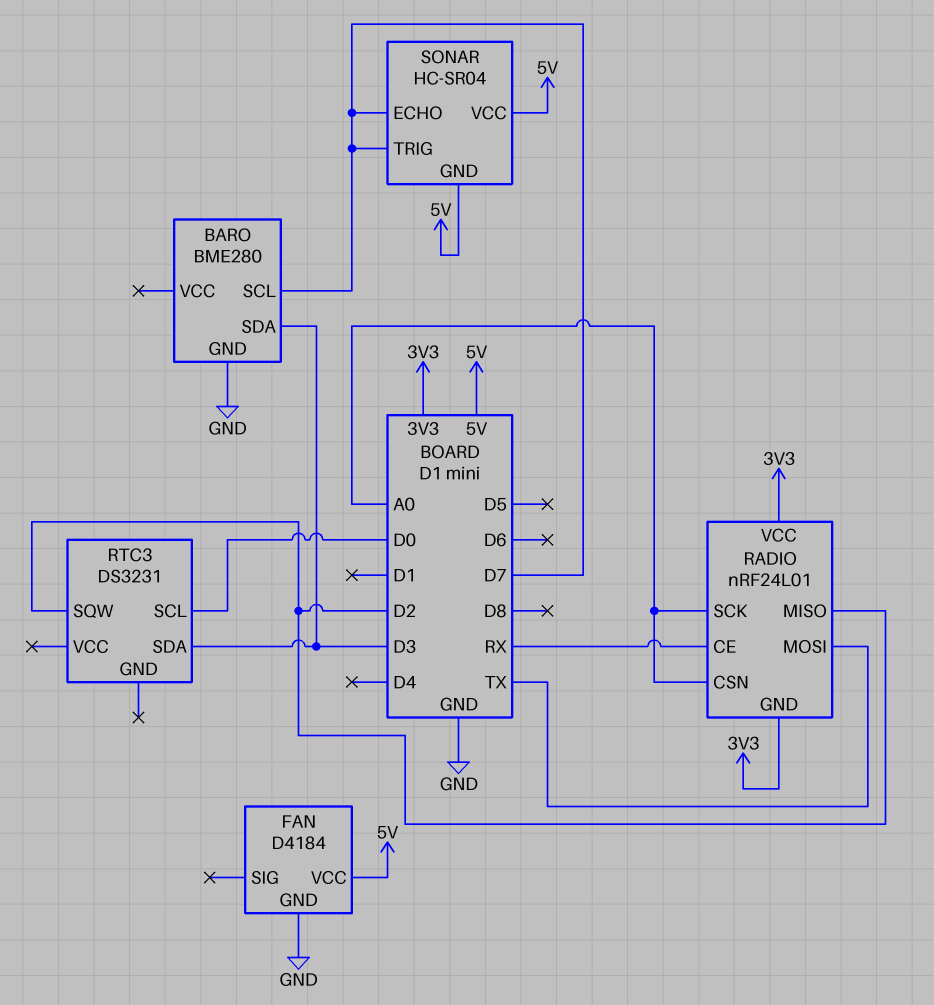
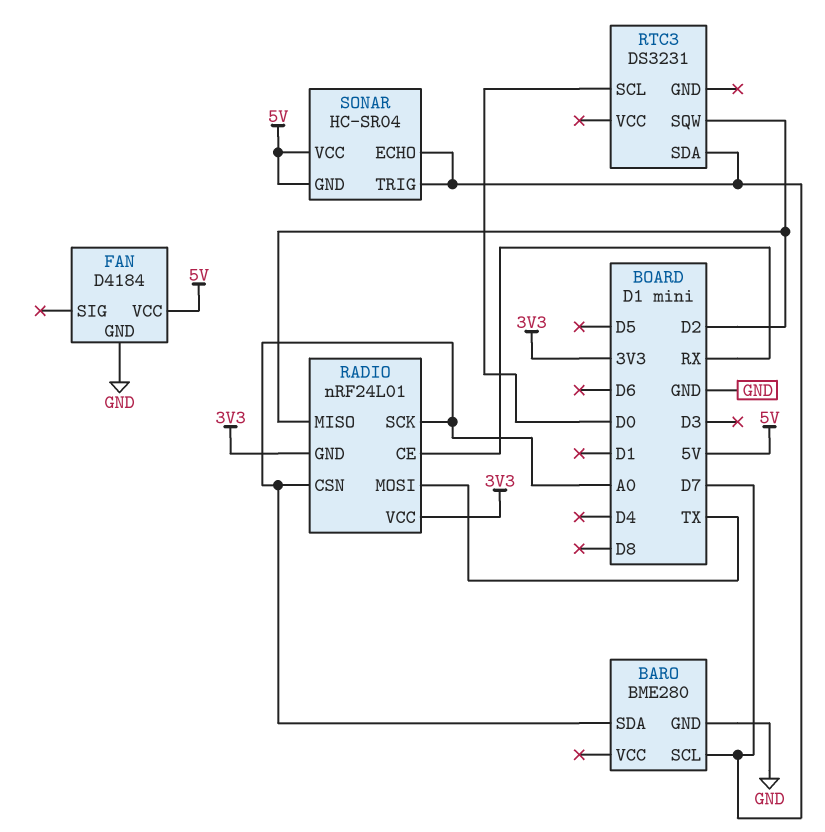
BARO pin SDA: D3 -> A0
RTC3 pin SDA: D3 -> D7

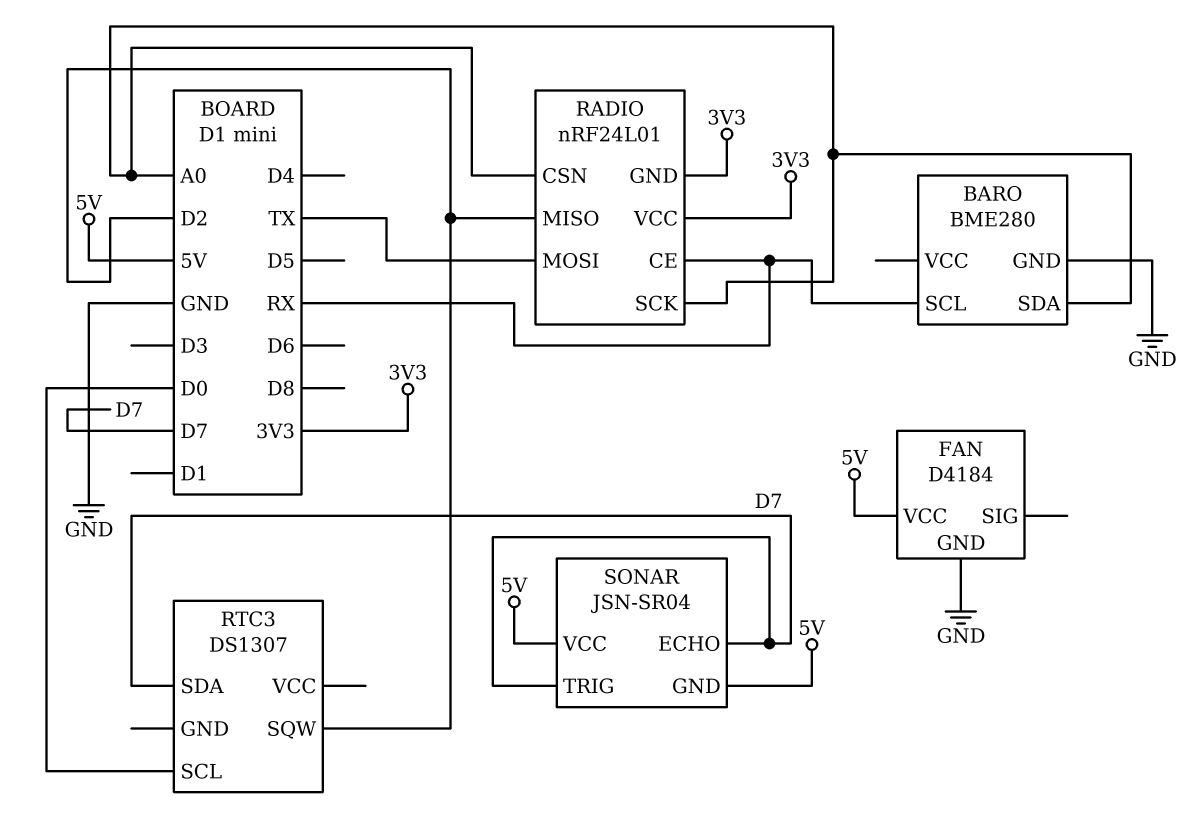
BARO pin SCL: D7 -> RX
RTC3: DS3231 -> DS1307
SONAR: HC-SR04 -> JSN-SR04

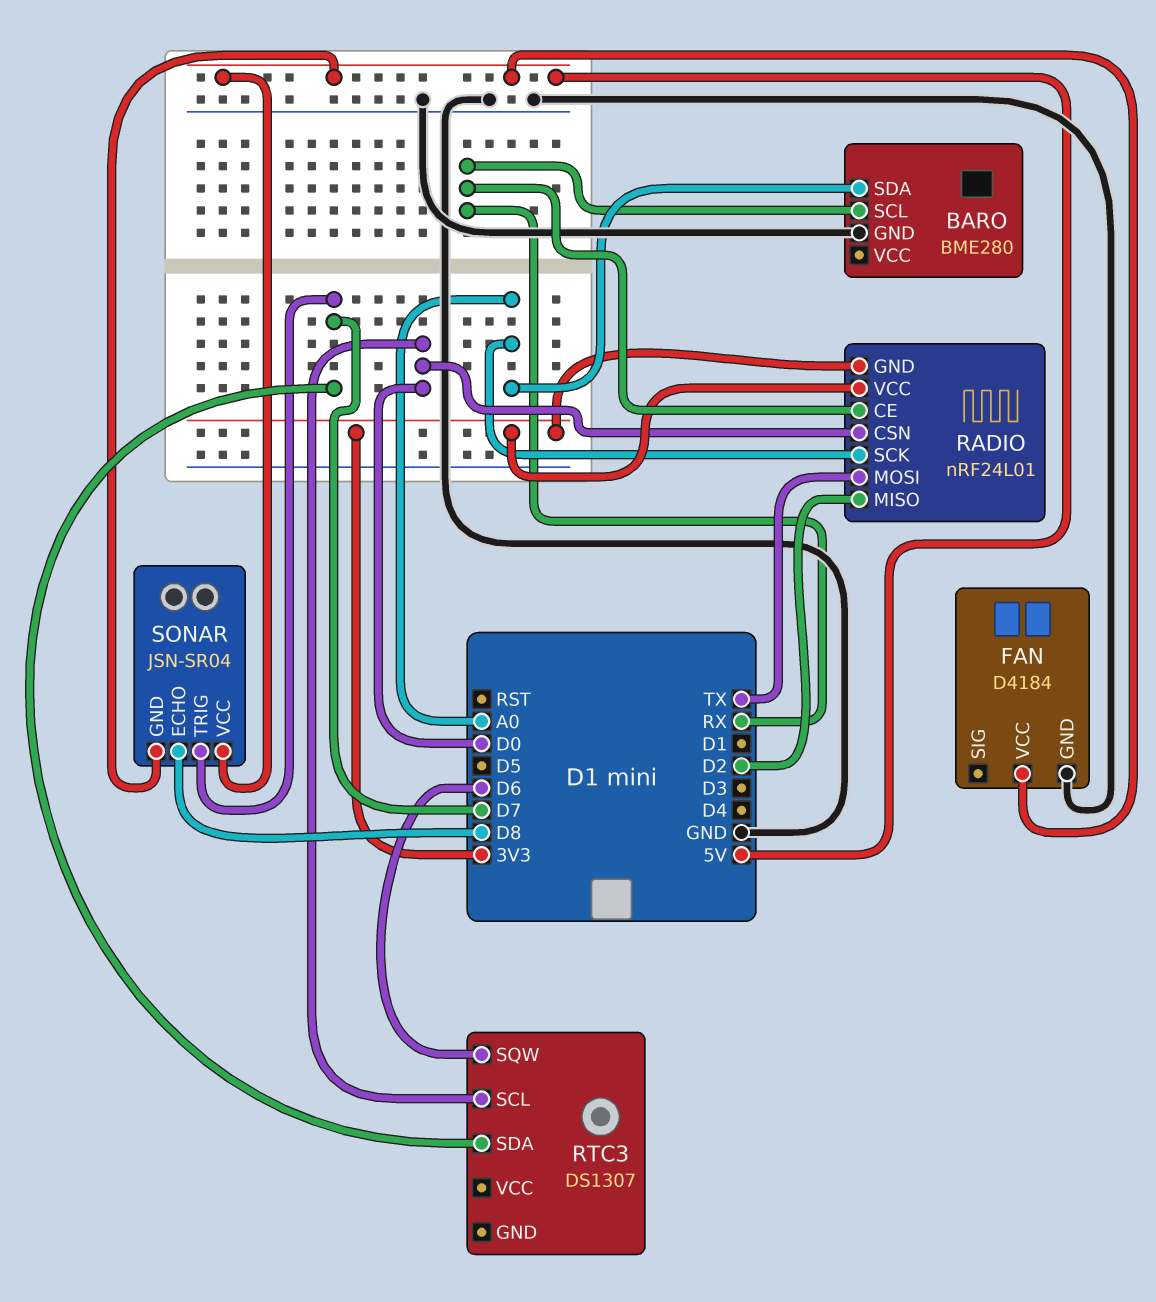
RADIO pin CSN: A0 -> D0
RTC3 pin SQW: D2 -> D6
SONAR pin ECHO: D7 -> D8

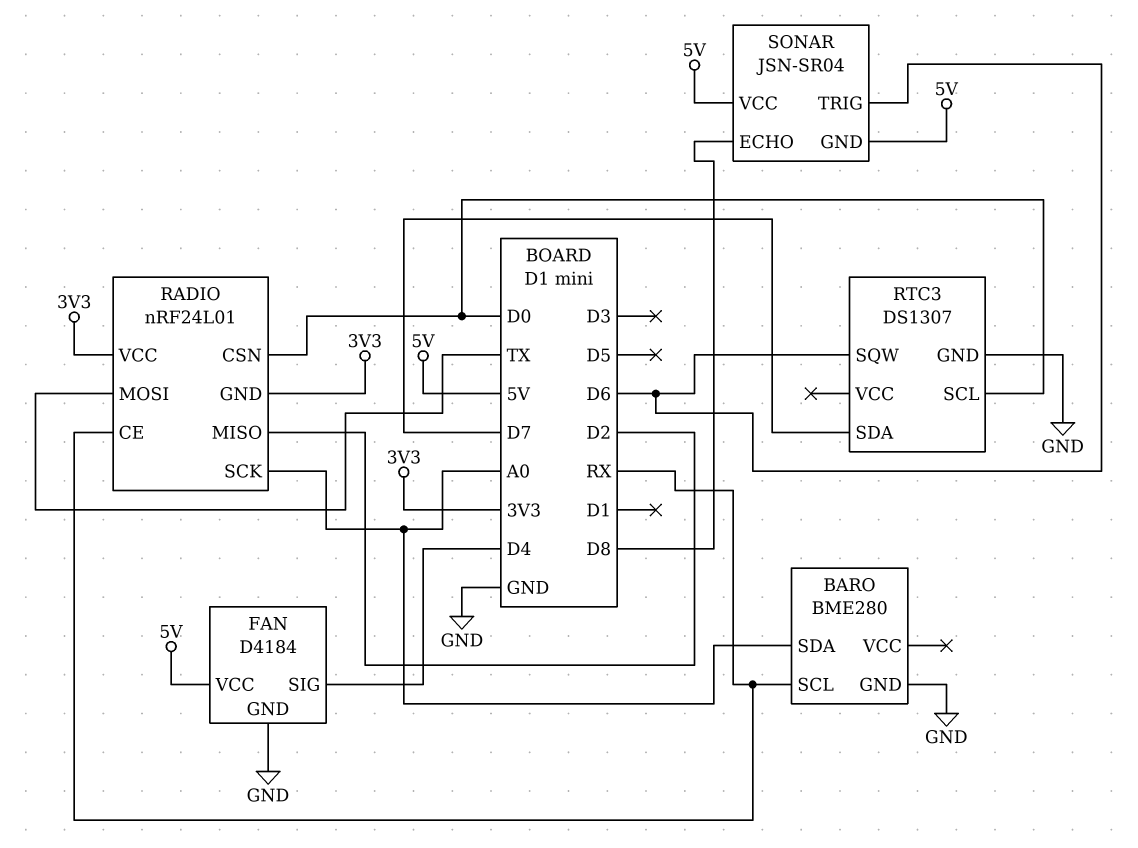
FAN pin SIG: none -> D4
RTC3 pin GND: none -> GND
SONAR pin TRIG: D7 -> D6

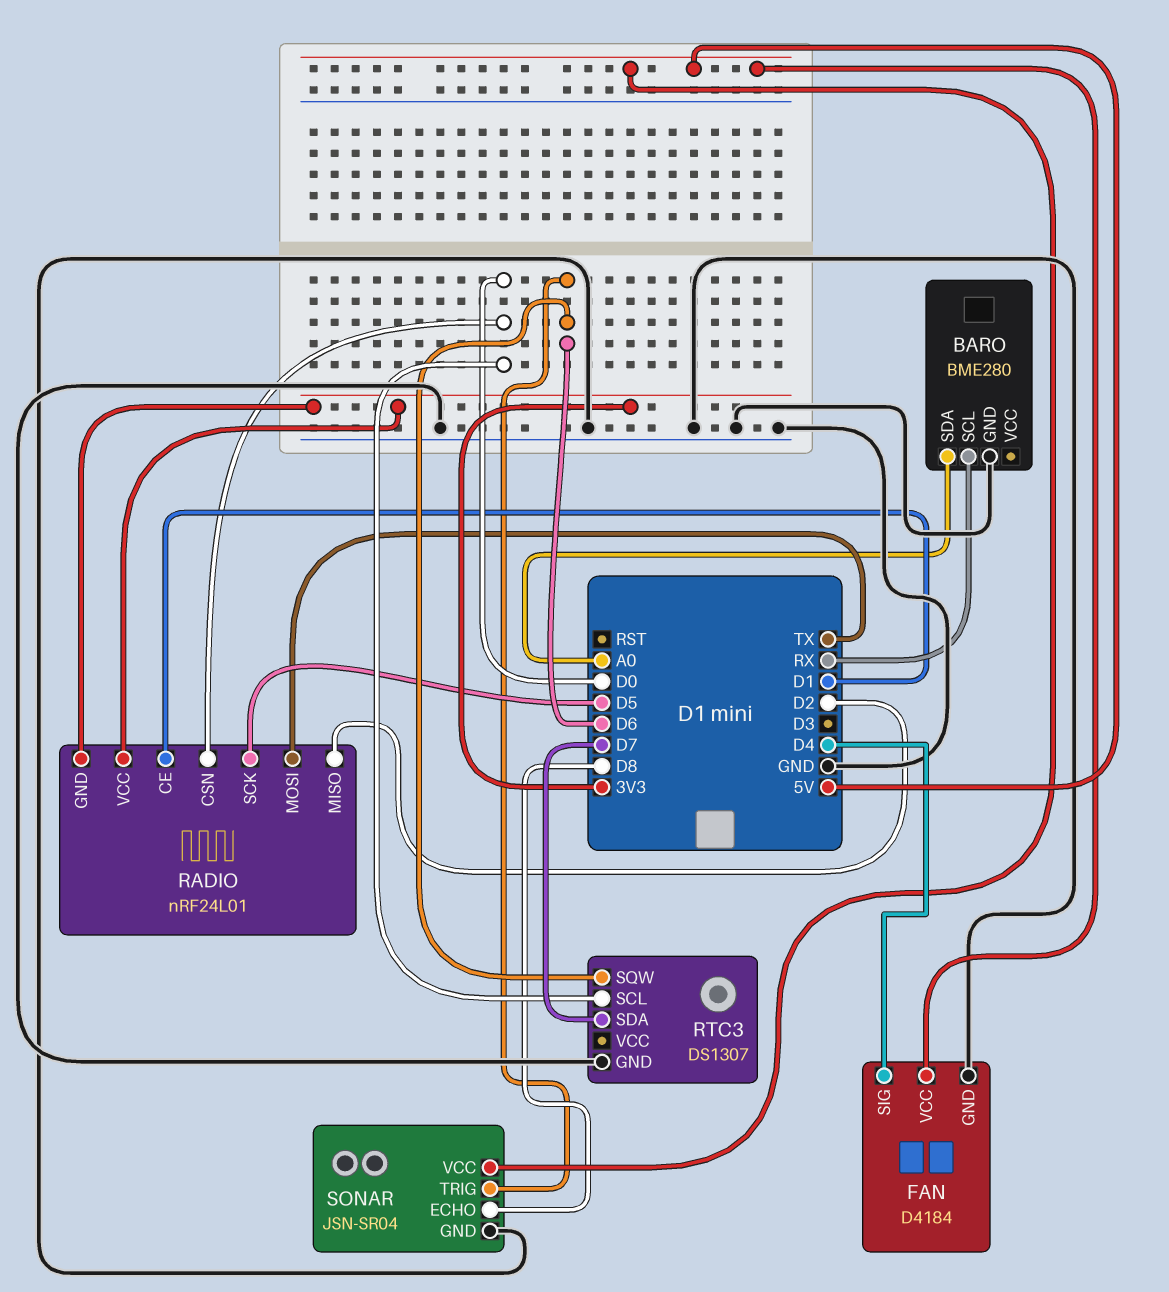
RADIO pin CE: RX -> D1
RADIO pin SCK: A0 -> D5
SONAR pin GND: 5V -> GND

